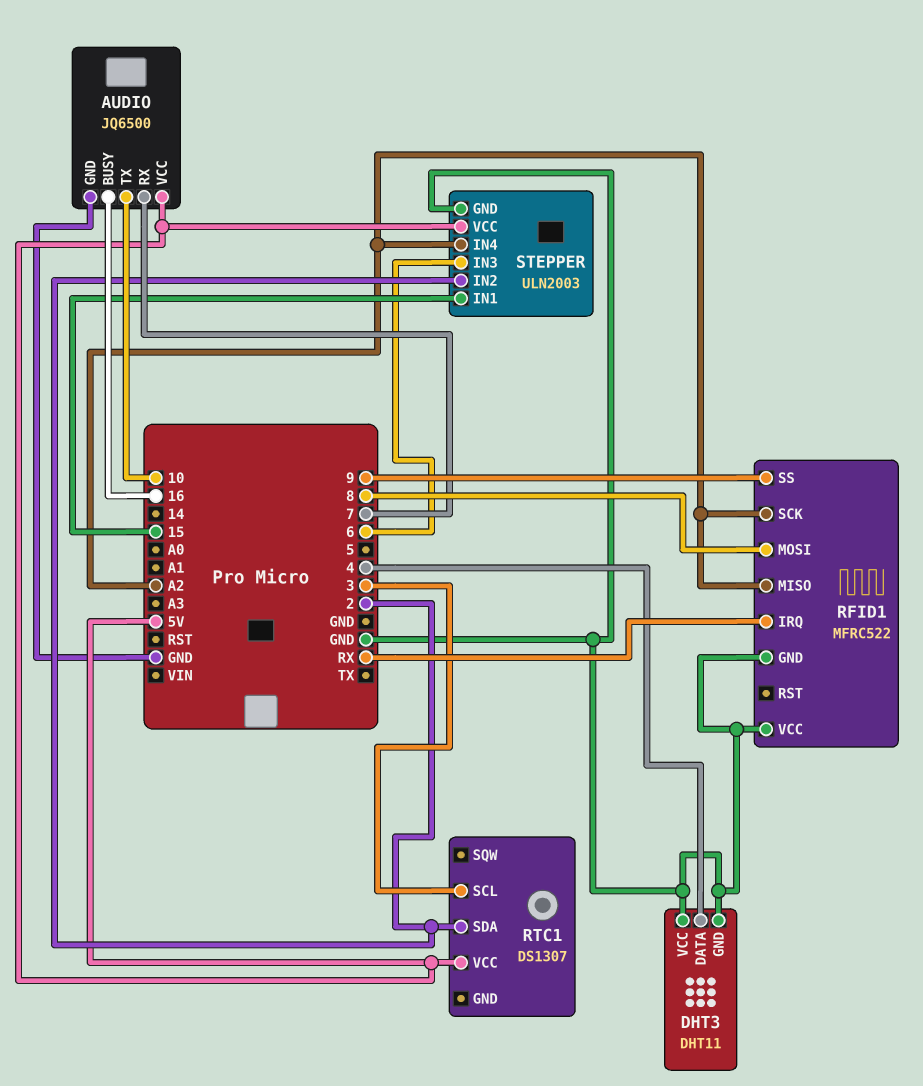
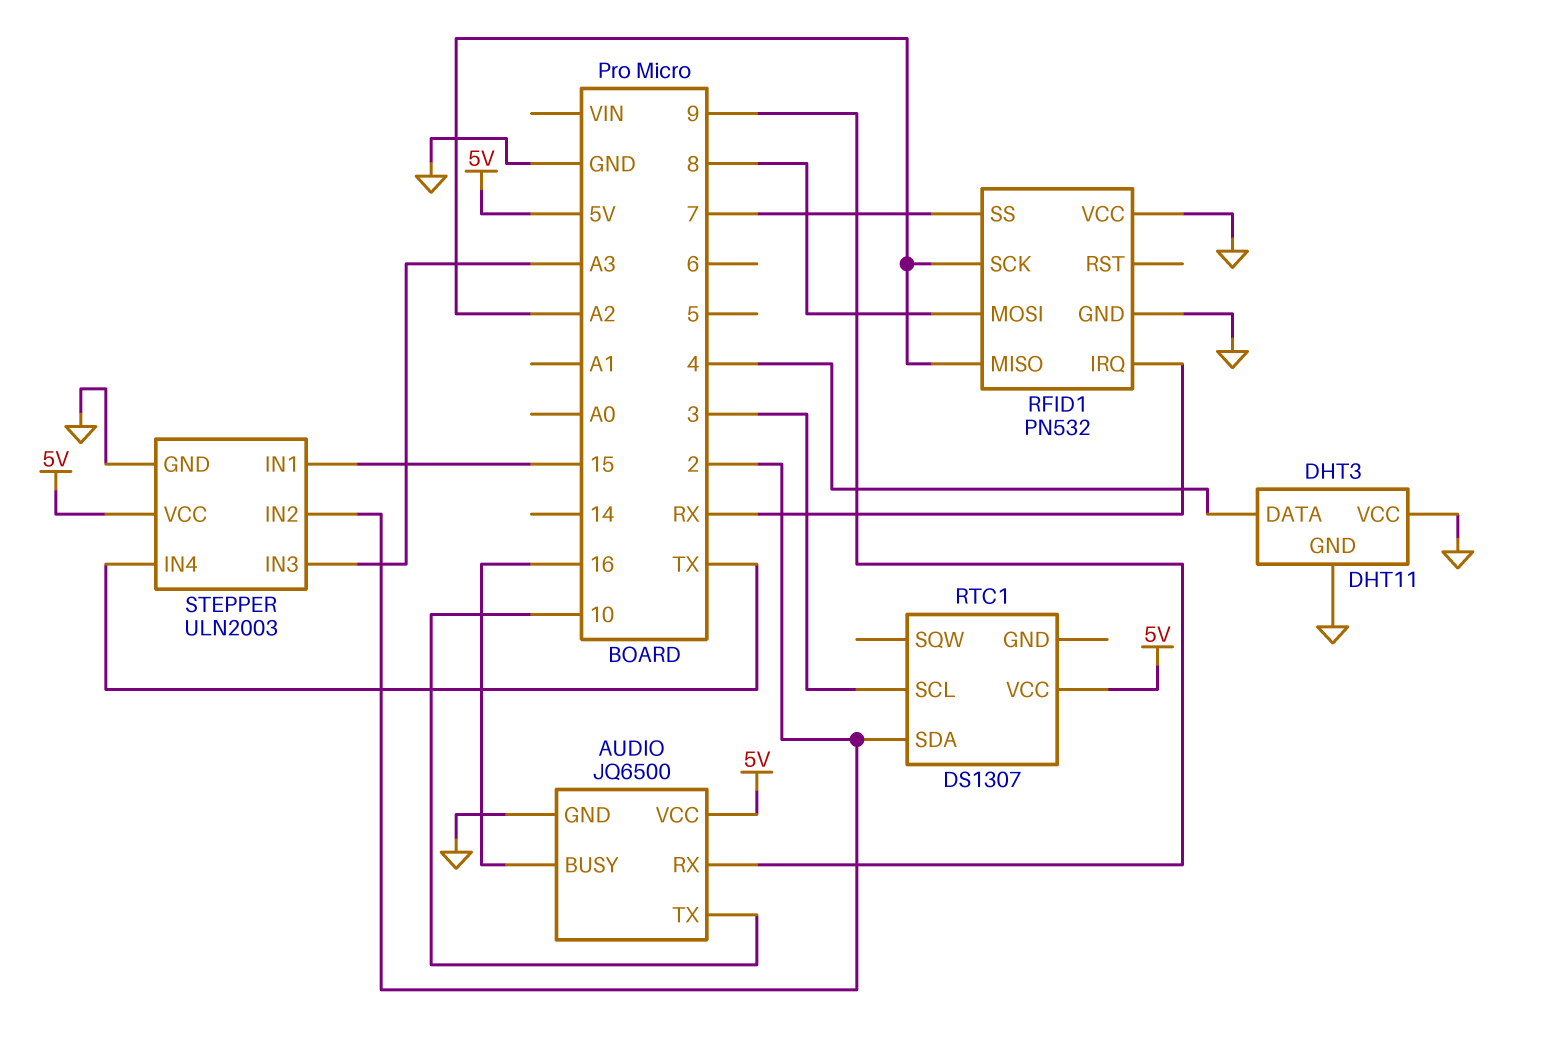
AUDIO pin RX: 7 -> 9
RFID1: MFRC522 -> PN532
RFID1 pin SS: 9 -> 7
STEPPER pin IN3: 6 -> A3
STEPPER pin IN4: A2 -> TX

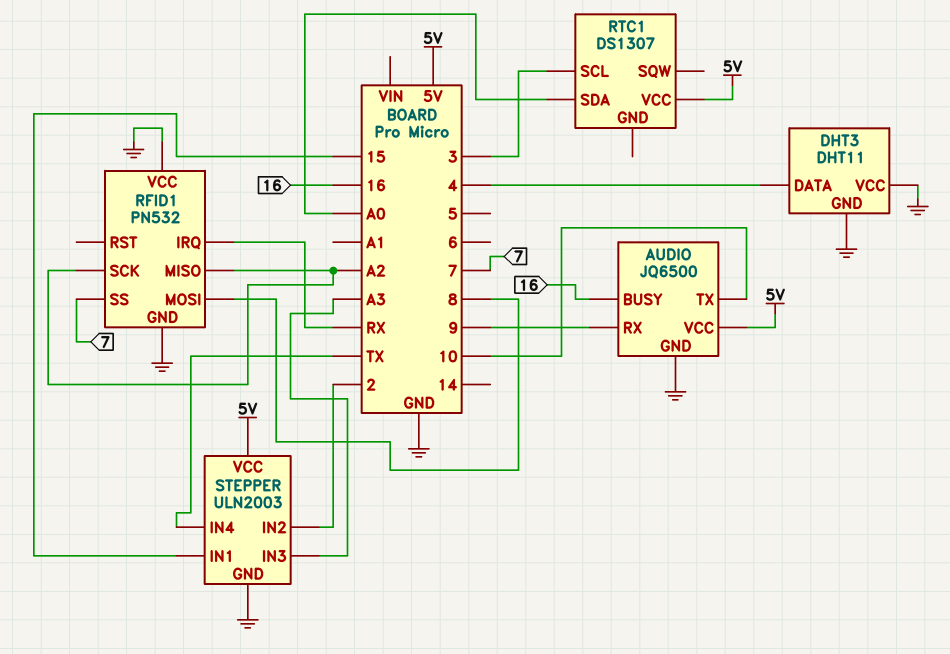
RTC1 pin SDA: 2 -> A0

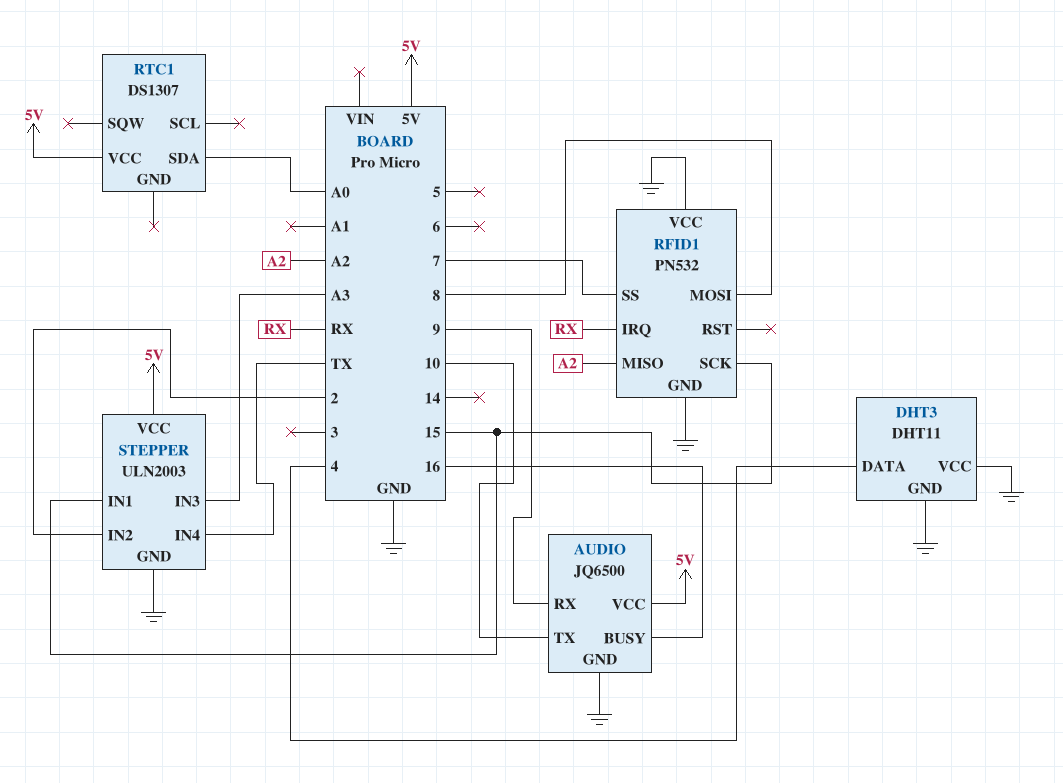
RFID1 pin SCK: A2 -> 15
RTC1 pin SCL: 3 -> none

